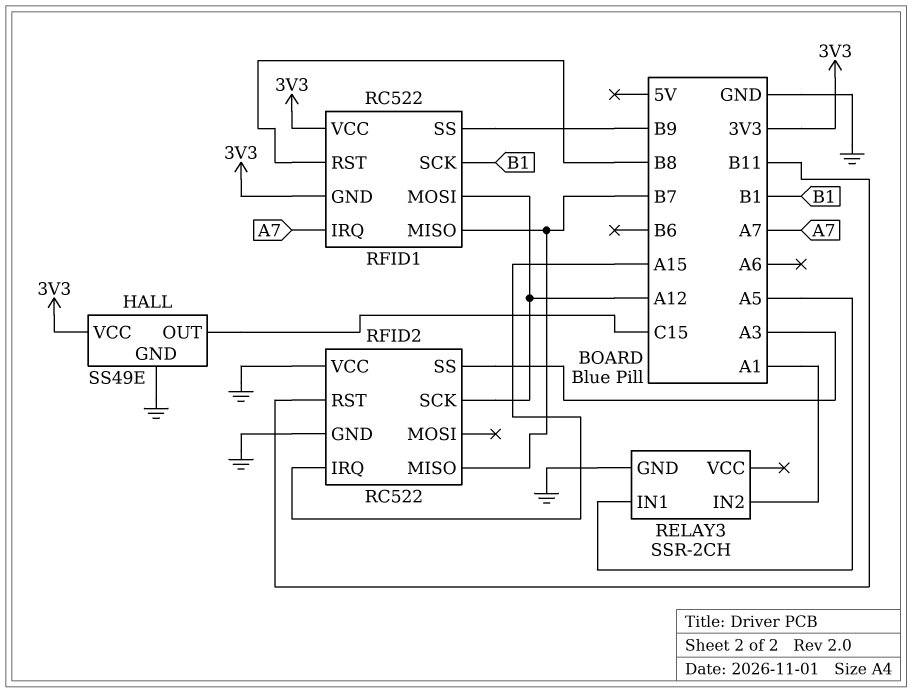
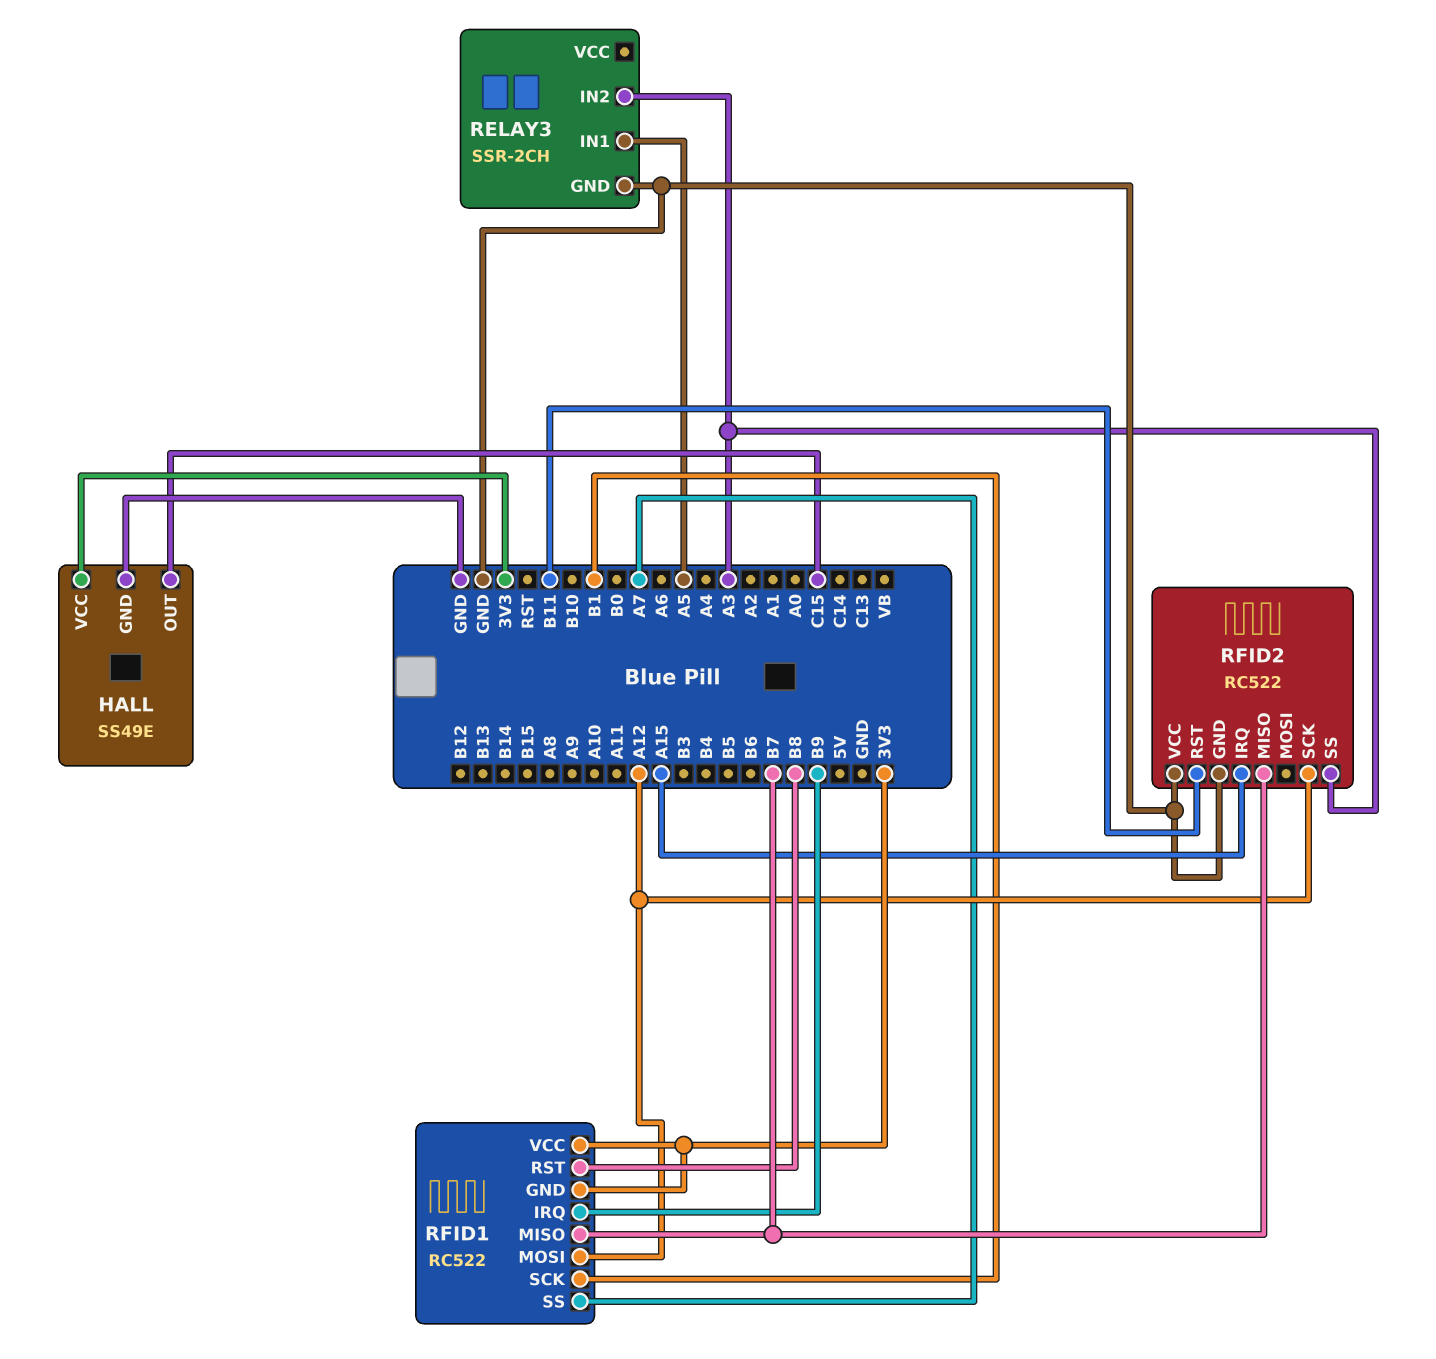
RELAY3 pin IN2: A1 -> A3
RFID1 pin IRQ: A7 -> B9
RFID1 pin SS: B9 -> A7

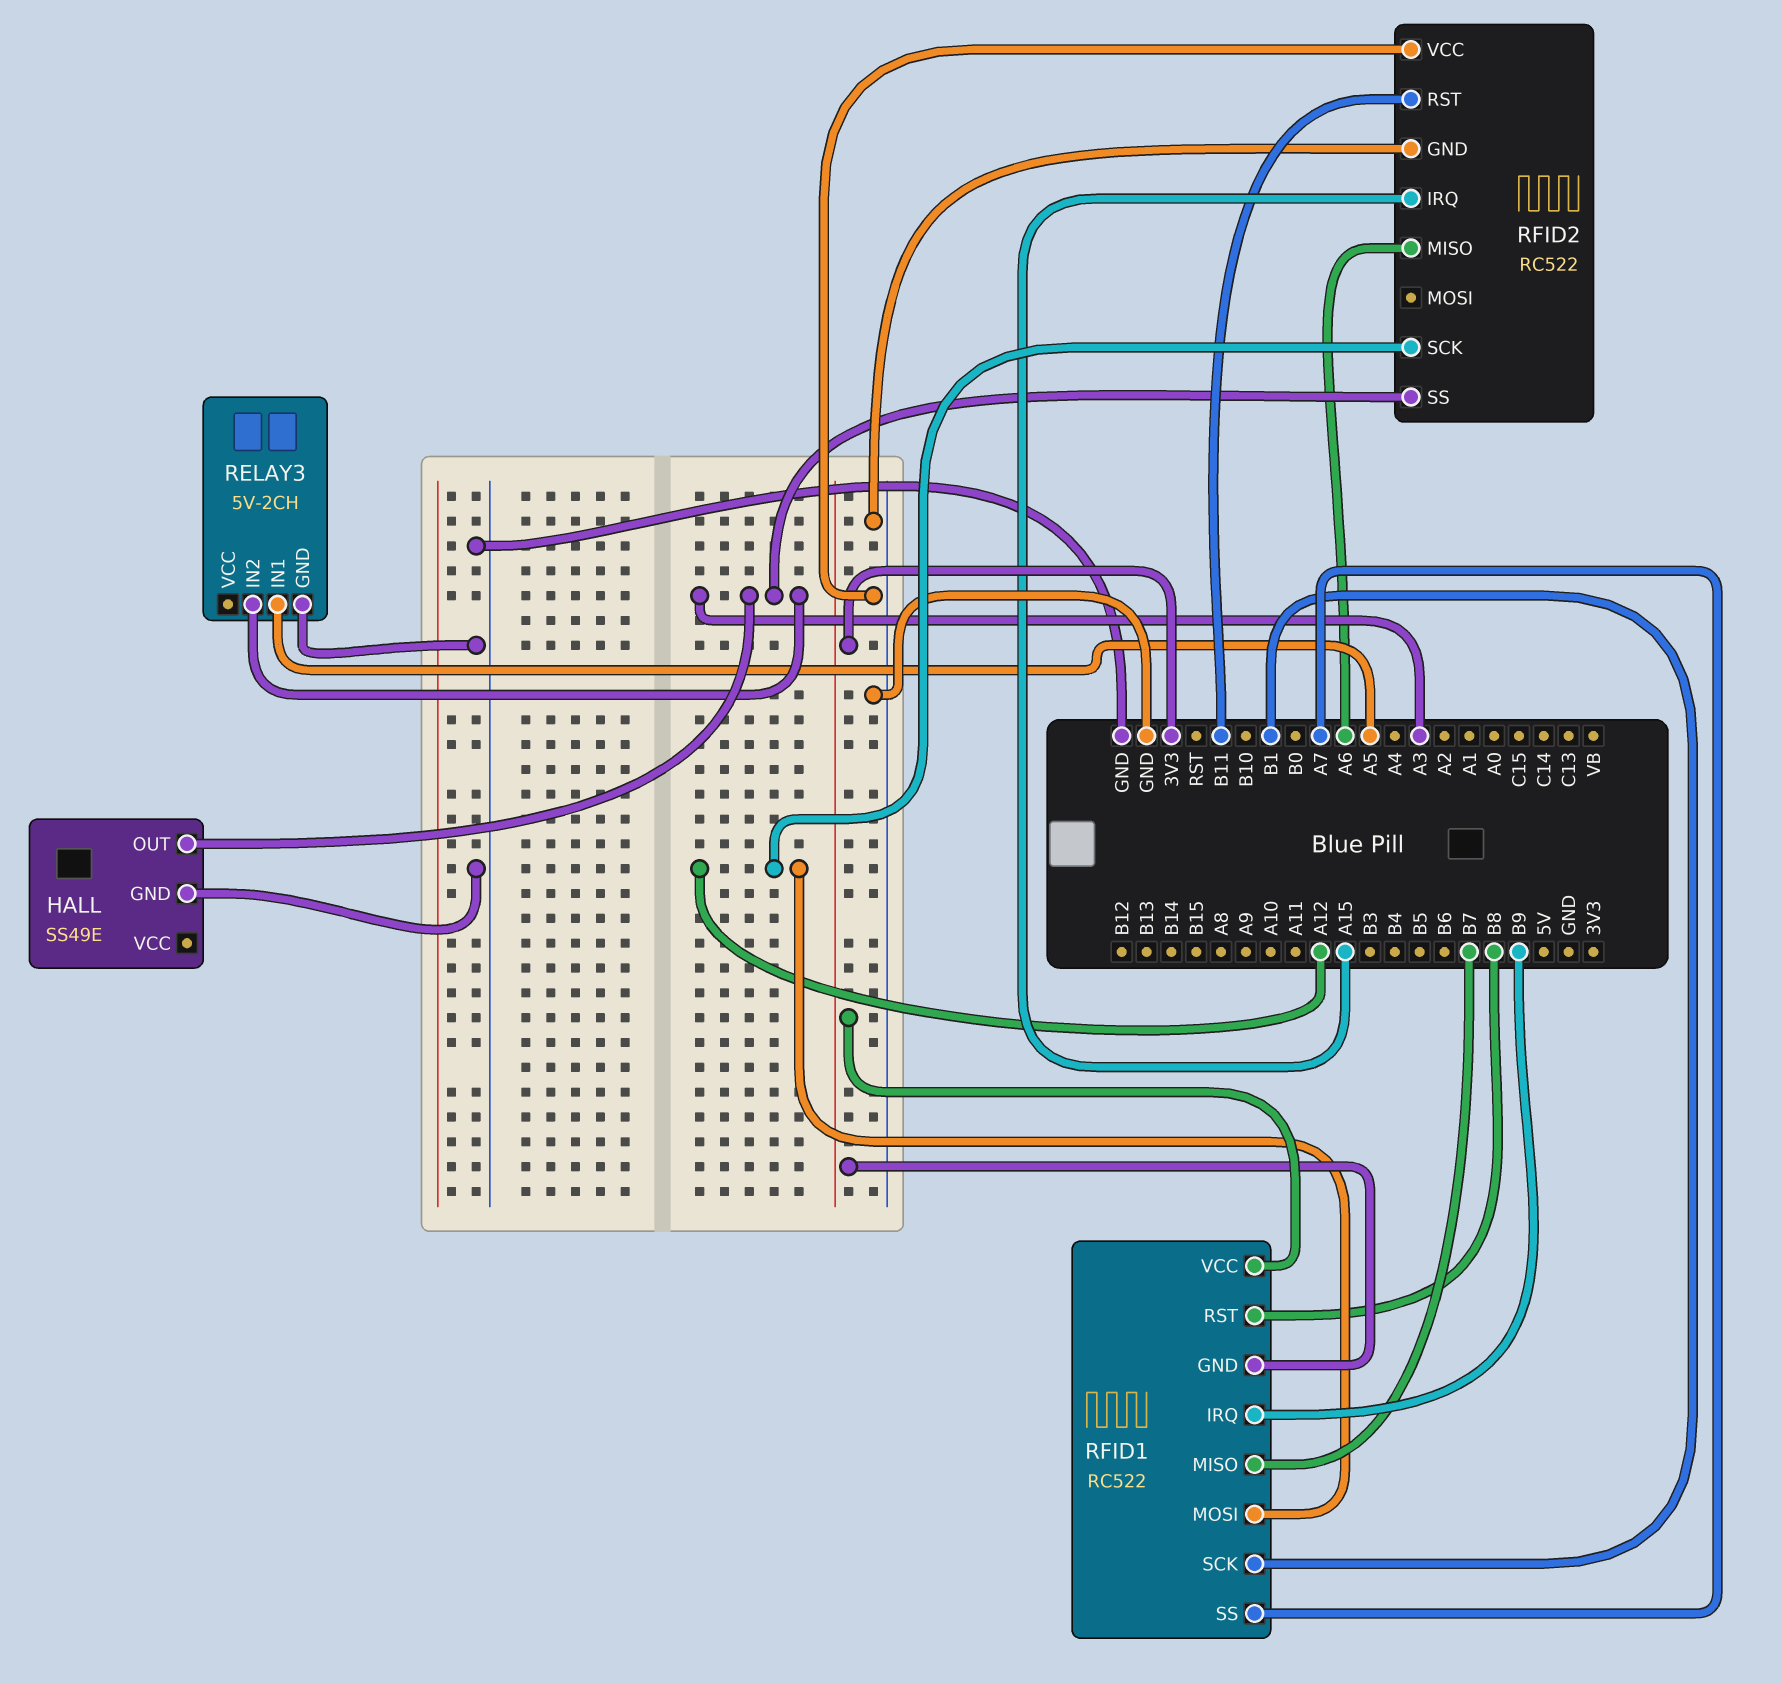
HALL pin OUT: C15 -> A3
HALL pin VCC: 3V3 -> none
RELAY3: SSR-2CH -> 5V-2CH
RFID2 pin MISO: B7 -> A6

